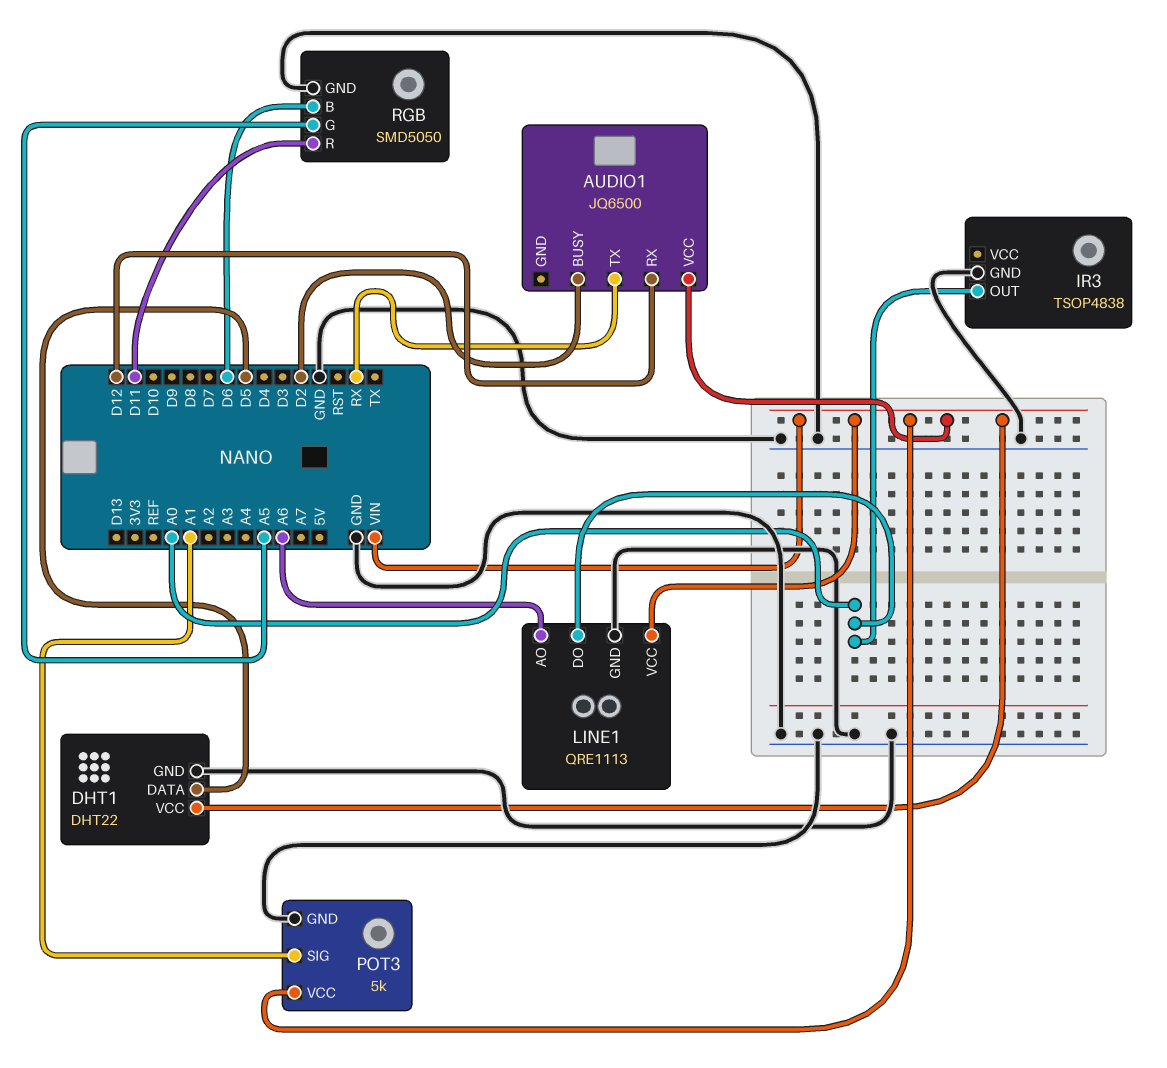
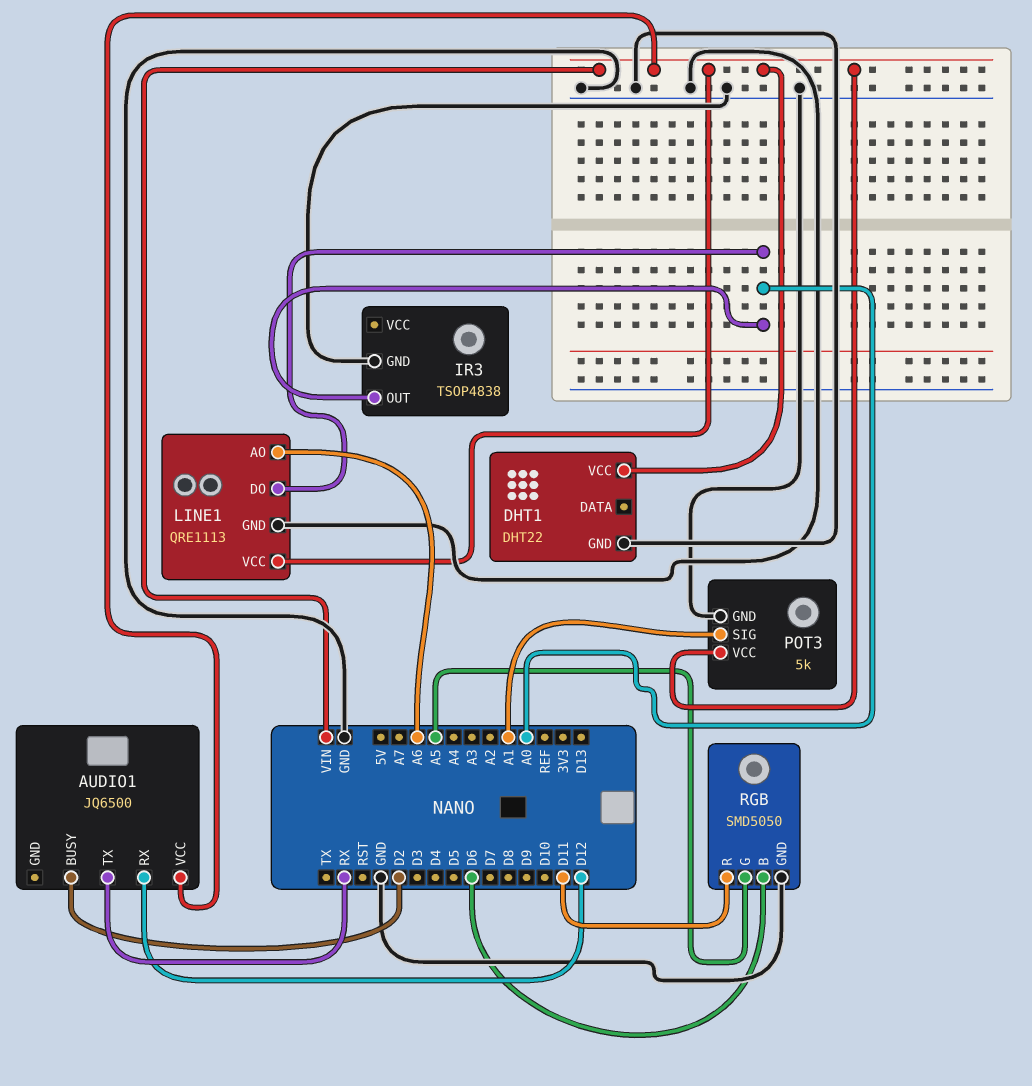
DHT1 pin DATA: D5 -> none

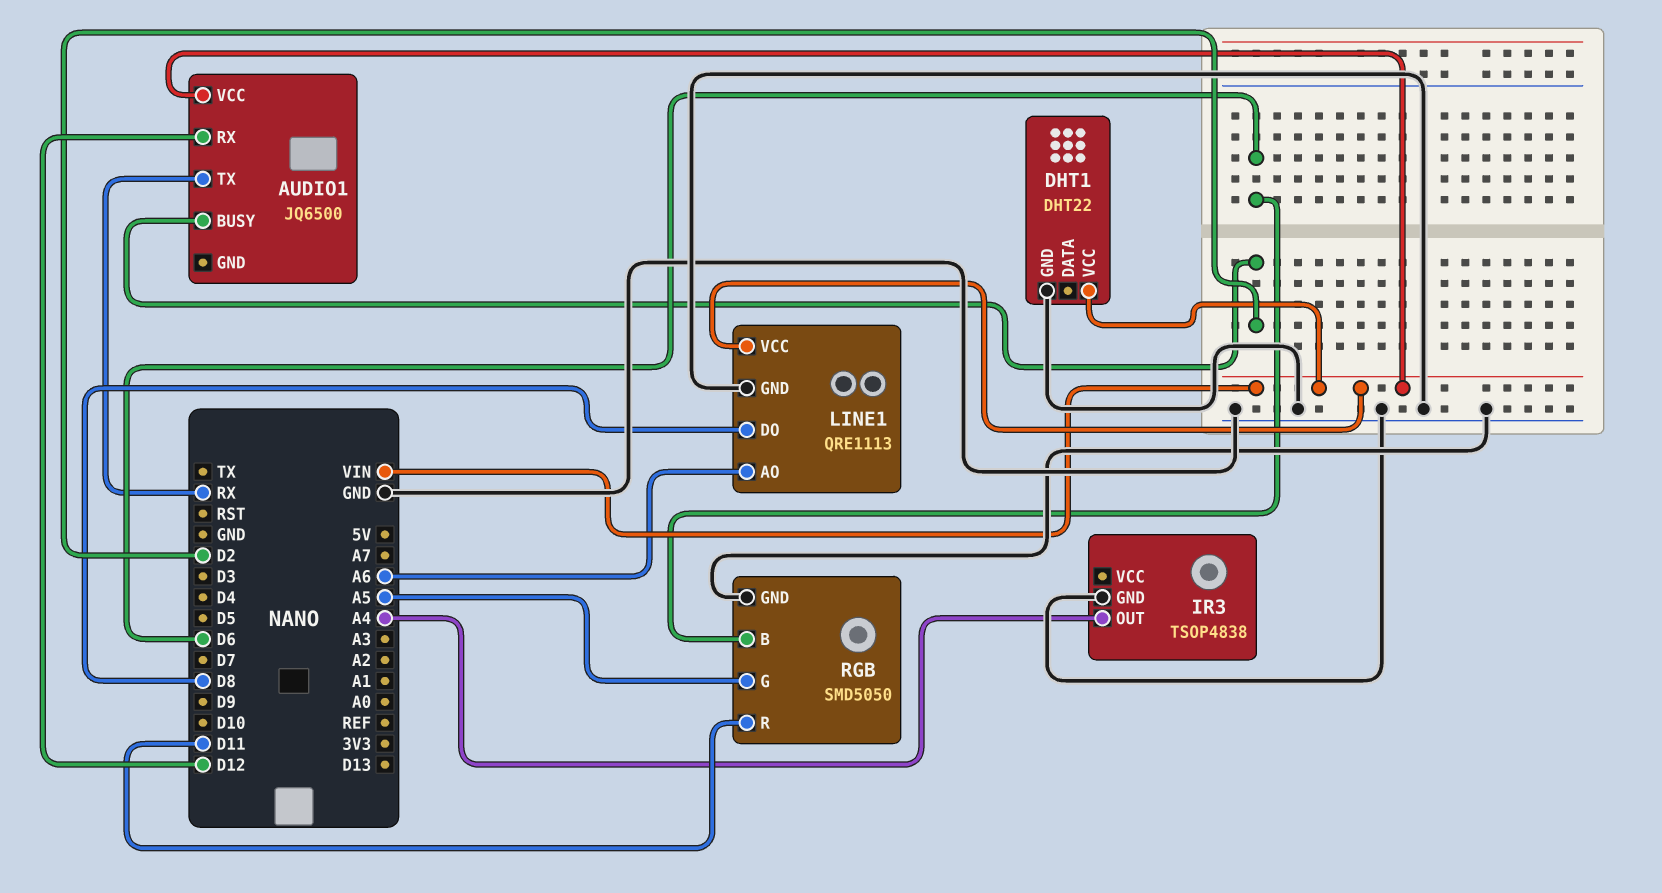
IR3 pin OUT: A0 -> A4
LINE1 pin DO: A0 -> D8
POT3: 5k -> none
POT3 pin GND: GND -> none
POT3 pin SIG: A1 -> none
POT3 pin VCC: VIN -> none

